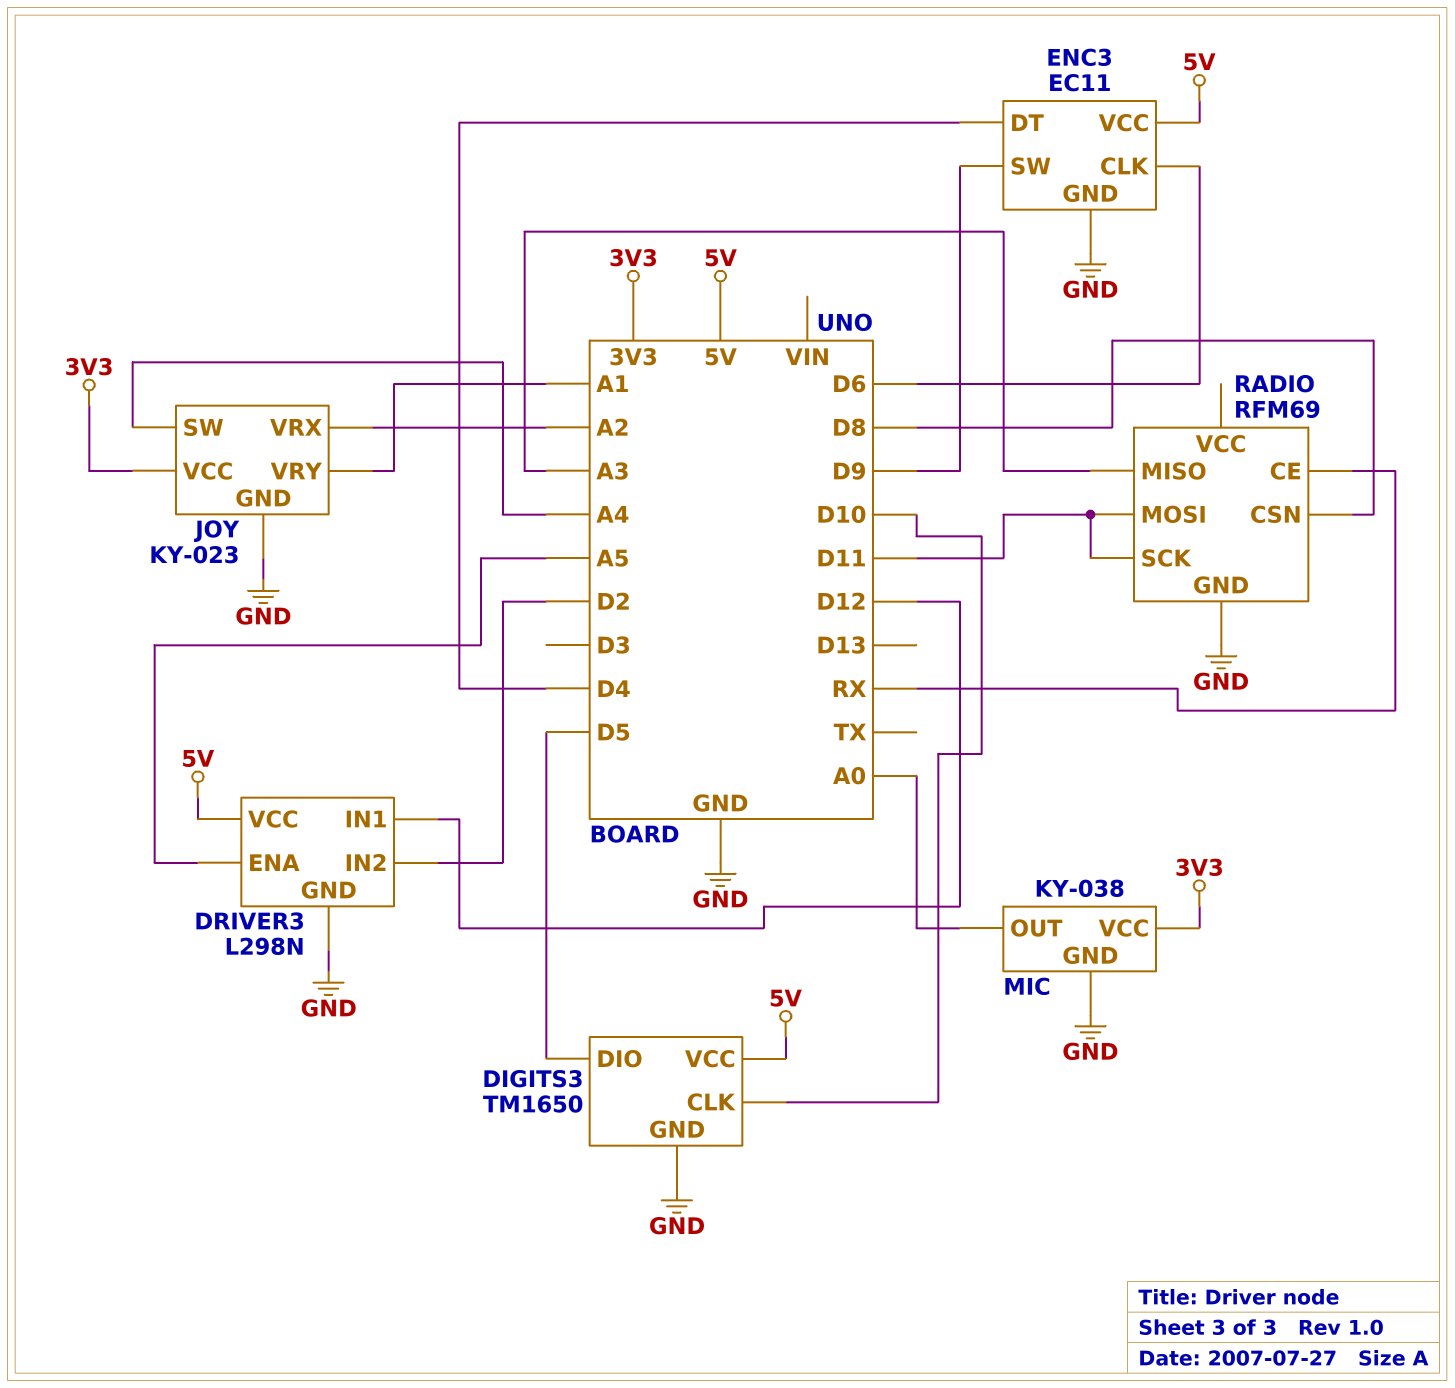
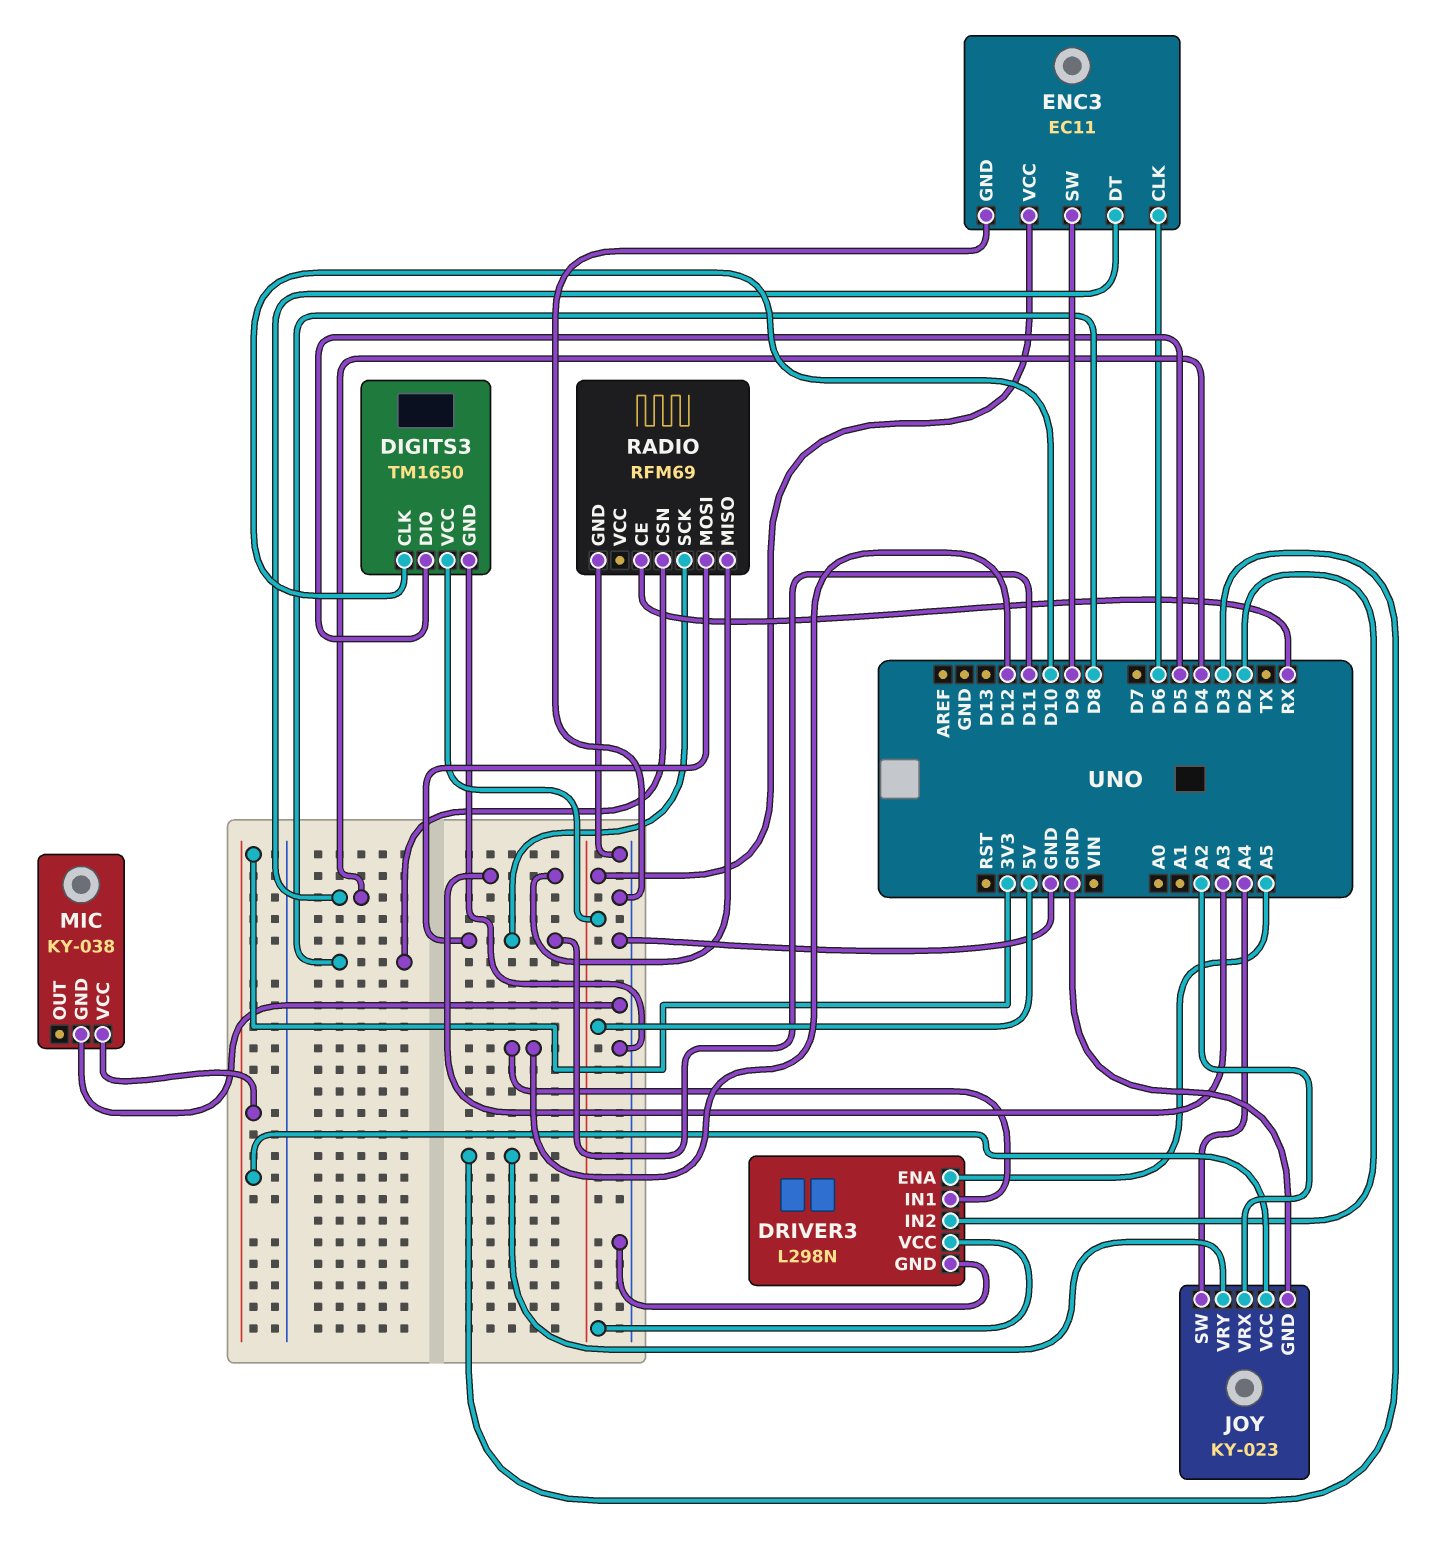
JOY pin VRY: A1 -> D3
MIC pin OUT: A0 -> none

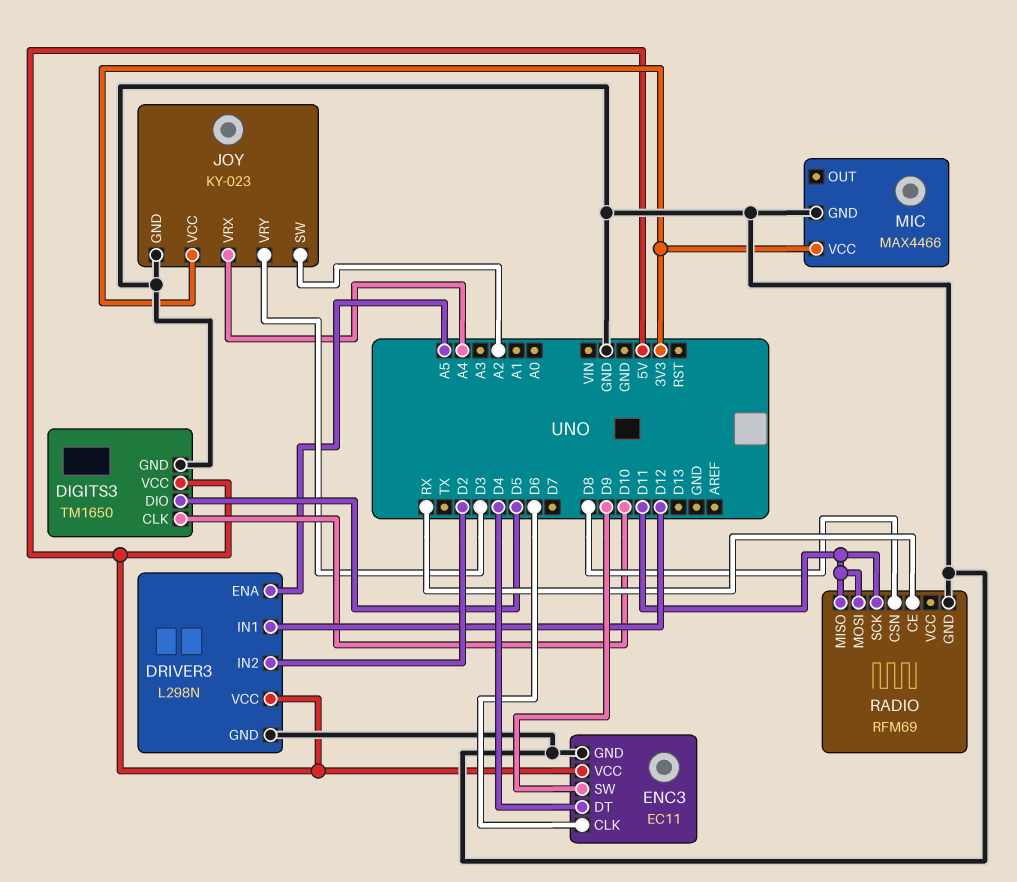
JOY pin SW: A4 -> A2
JOY pin VRX: A2 -> A4
MIC: KY-038 -> MAX4466
RADIO pin MISO: A3 -> D11

